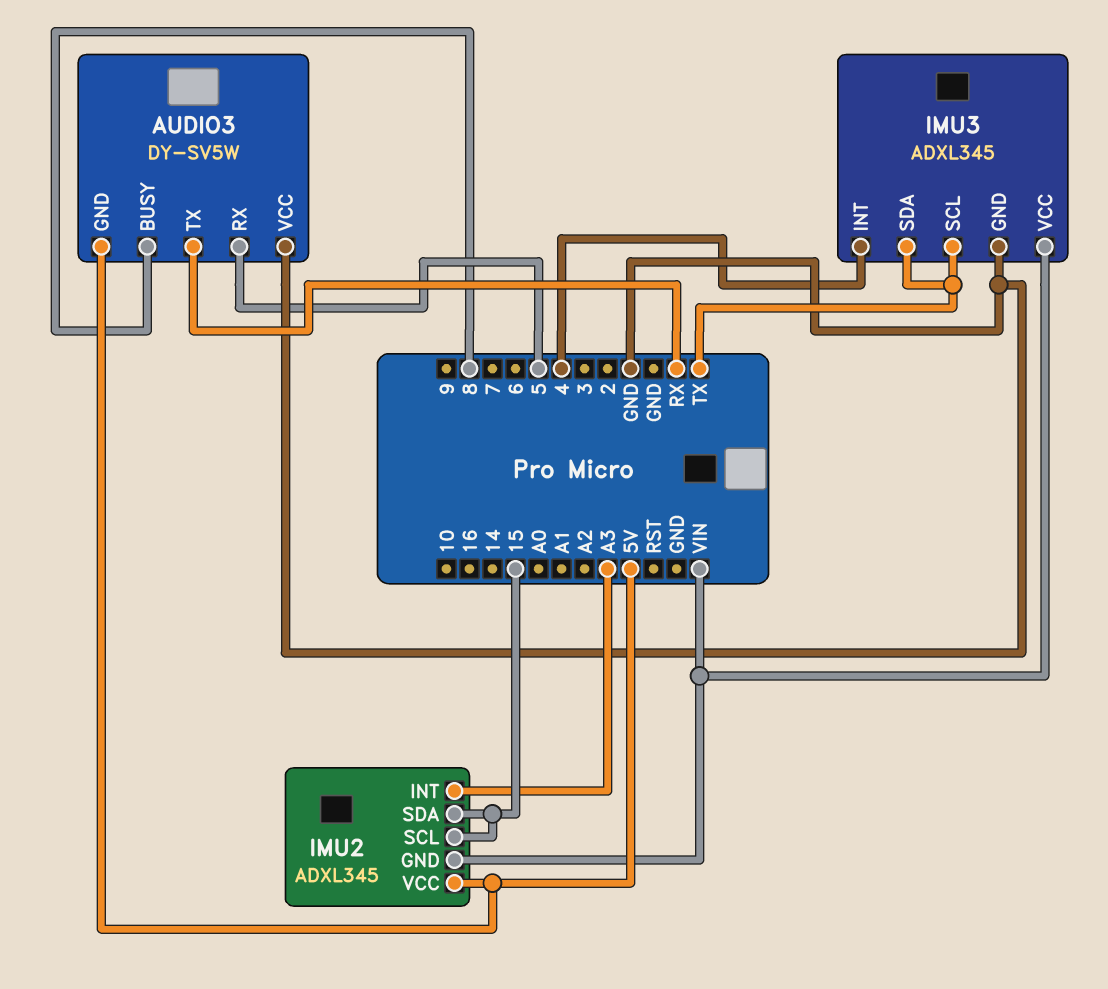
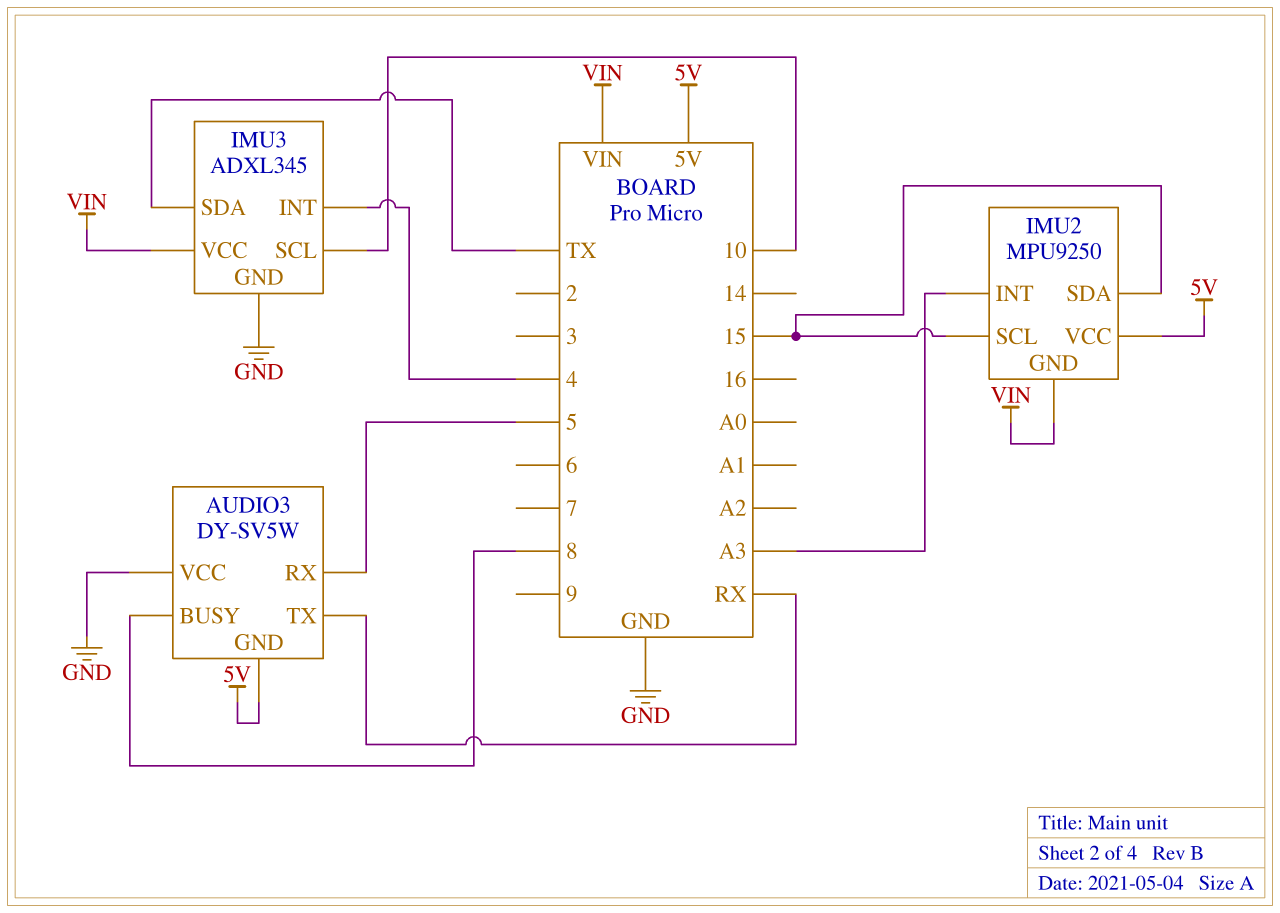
IMU2: ADXL345 -> MPU9250
IMU3 pin SCL: TX -> 10

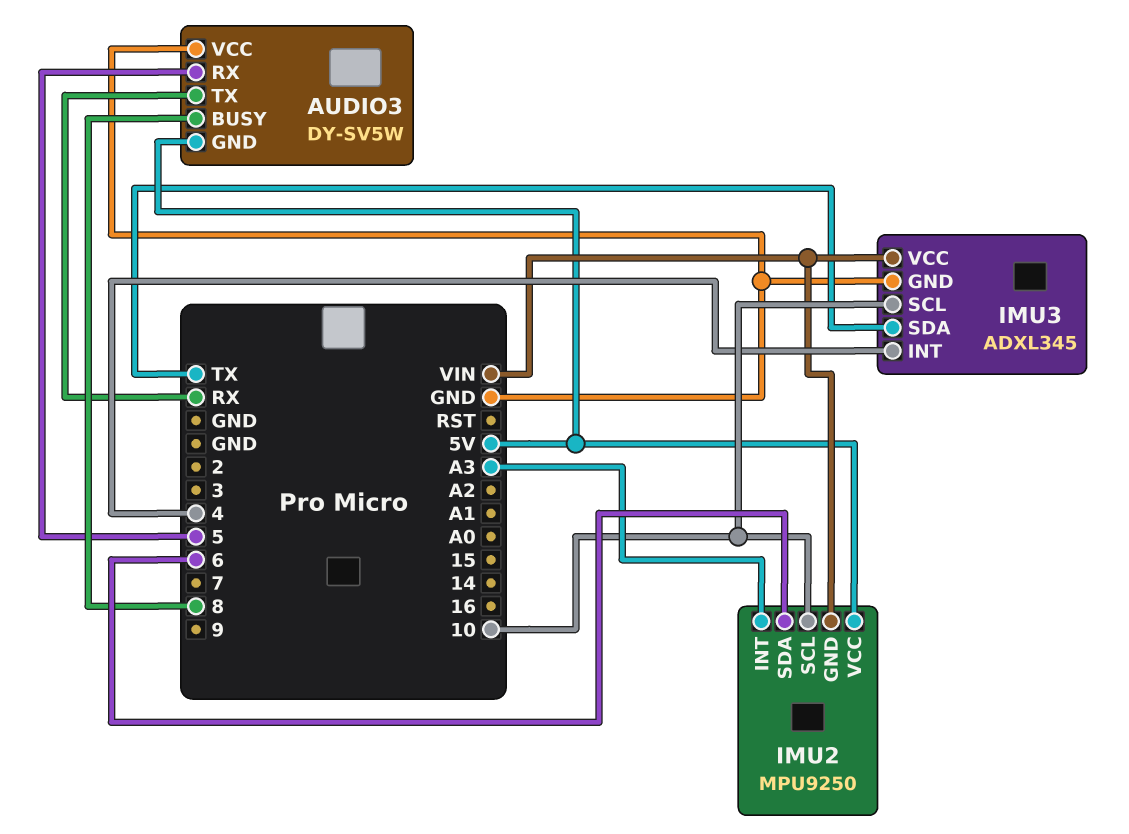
IMU2 pin SCL: 15 -> 10
IMU2 pin SDA: 15 -> 6

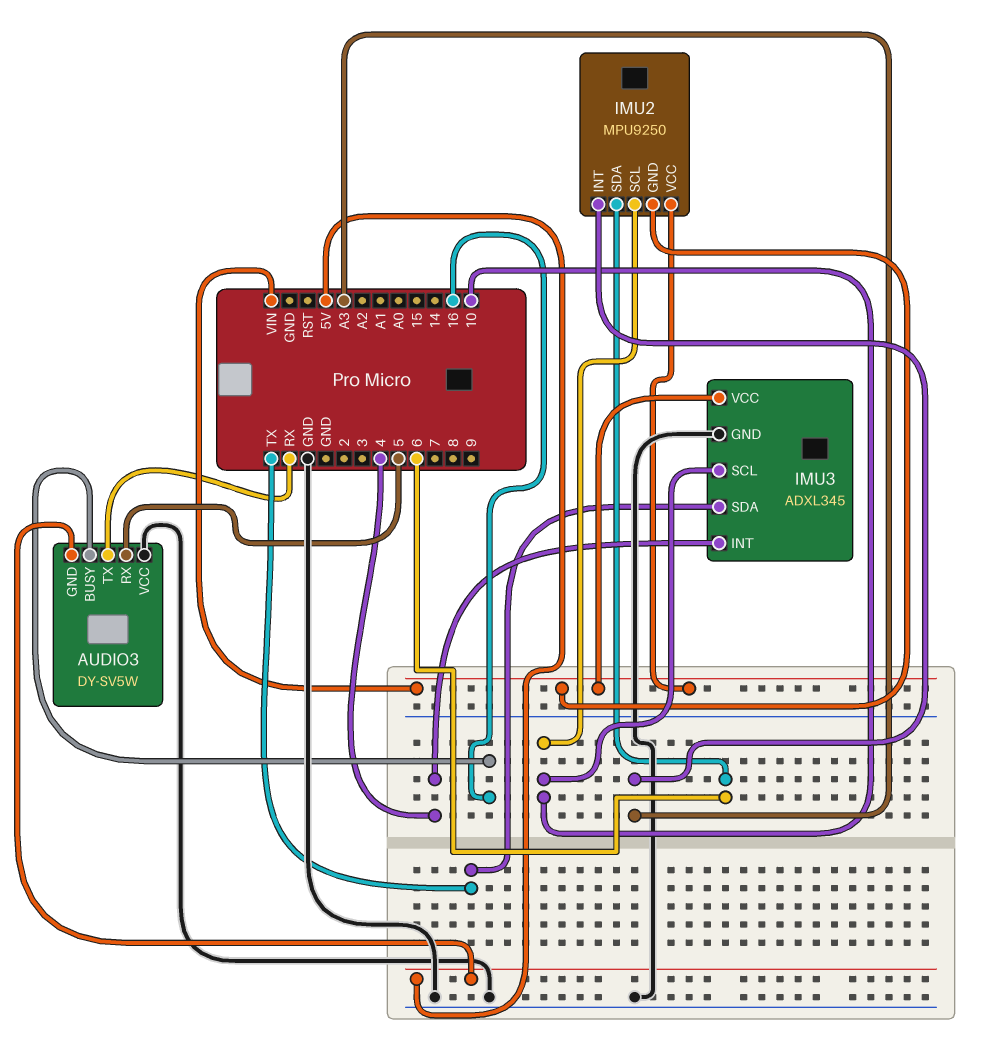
AUDIO3 pin BUSY: 8 -> 16
IMU2 pin VCC: 5V -> VIN

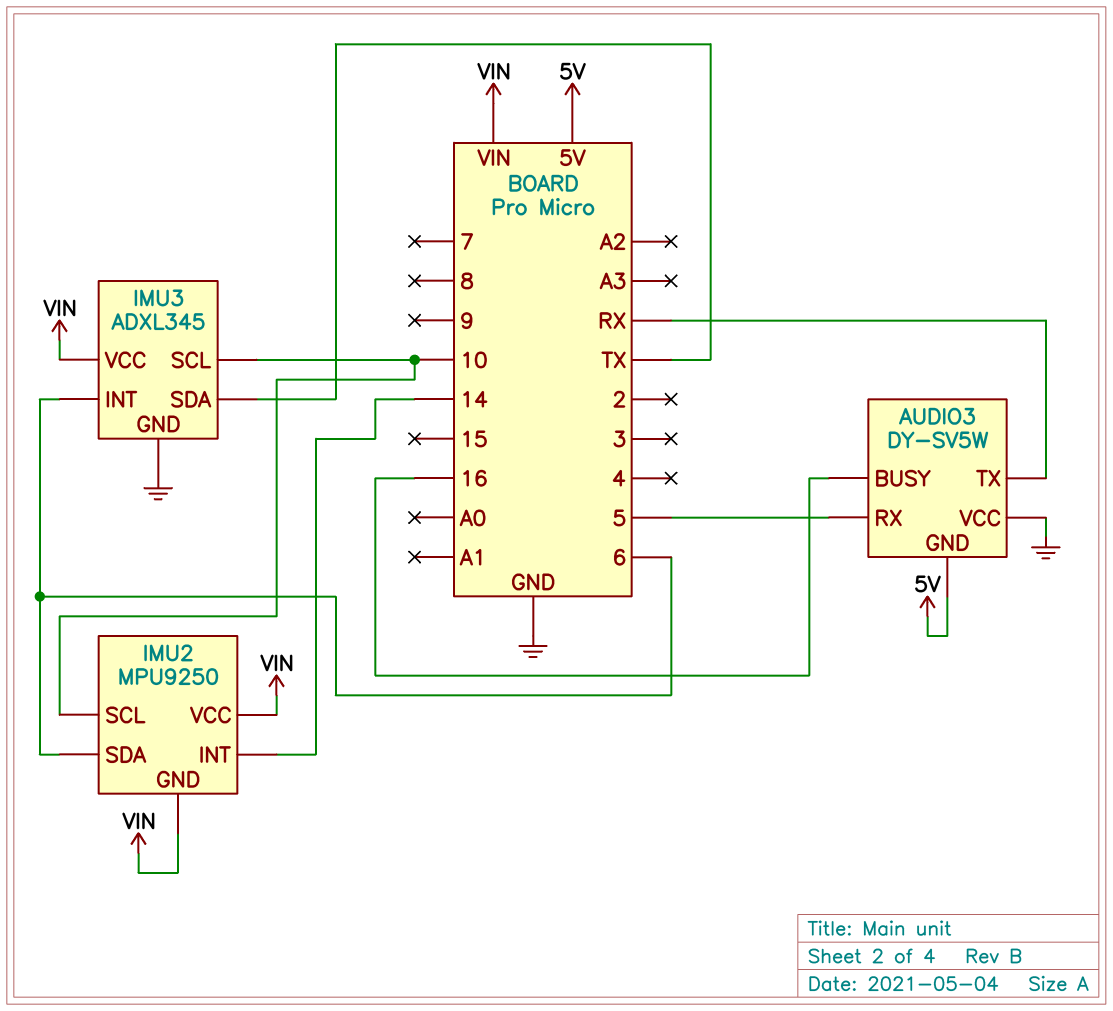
IMU2 pin INT: A3 -> 14
IMU3 pin INT: 4 -> 6

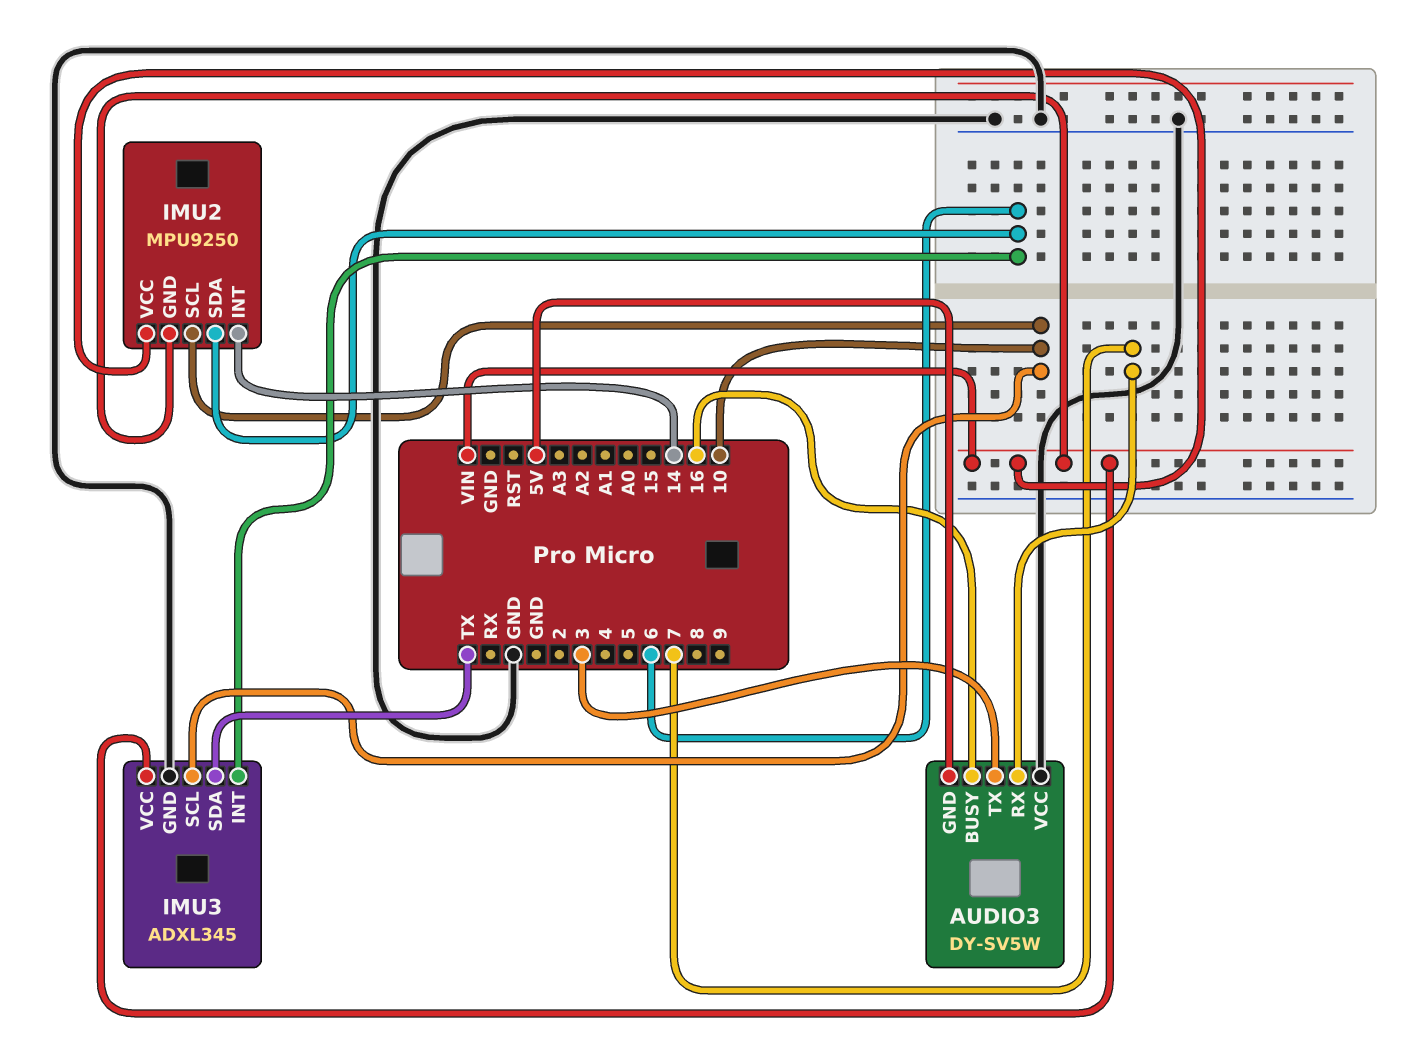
AUDIO3 pin RX: 5 -> 7
AUDIO3 pin TX: RX -> 3

